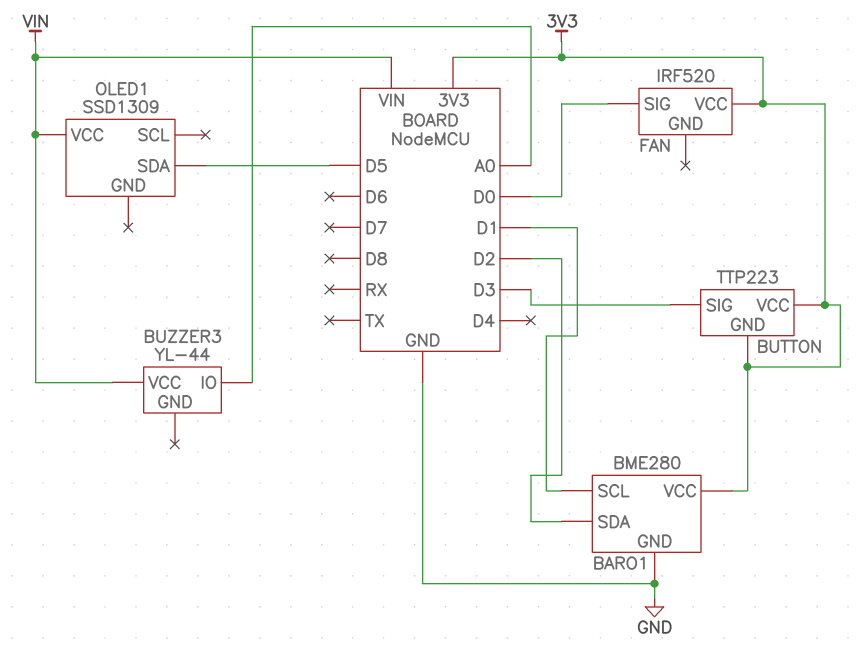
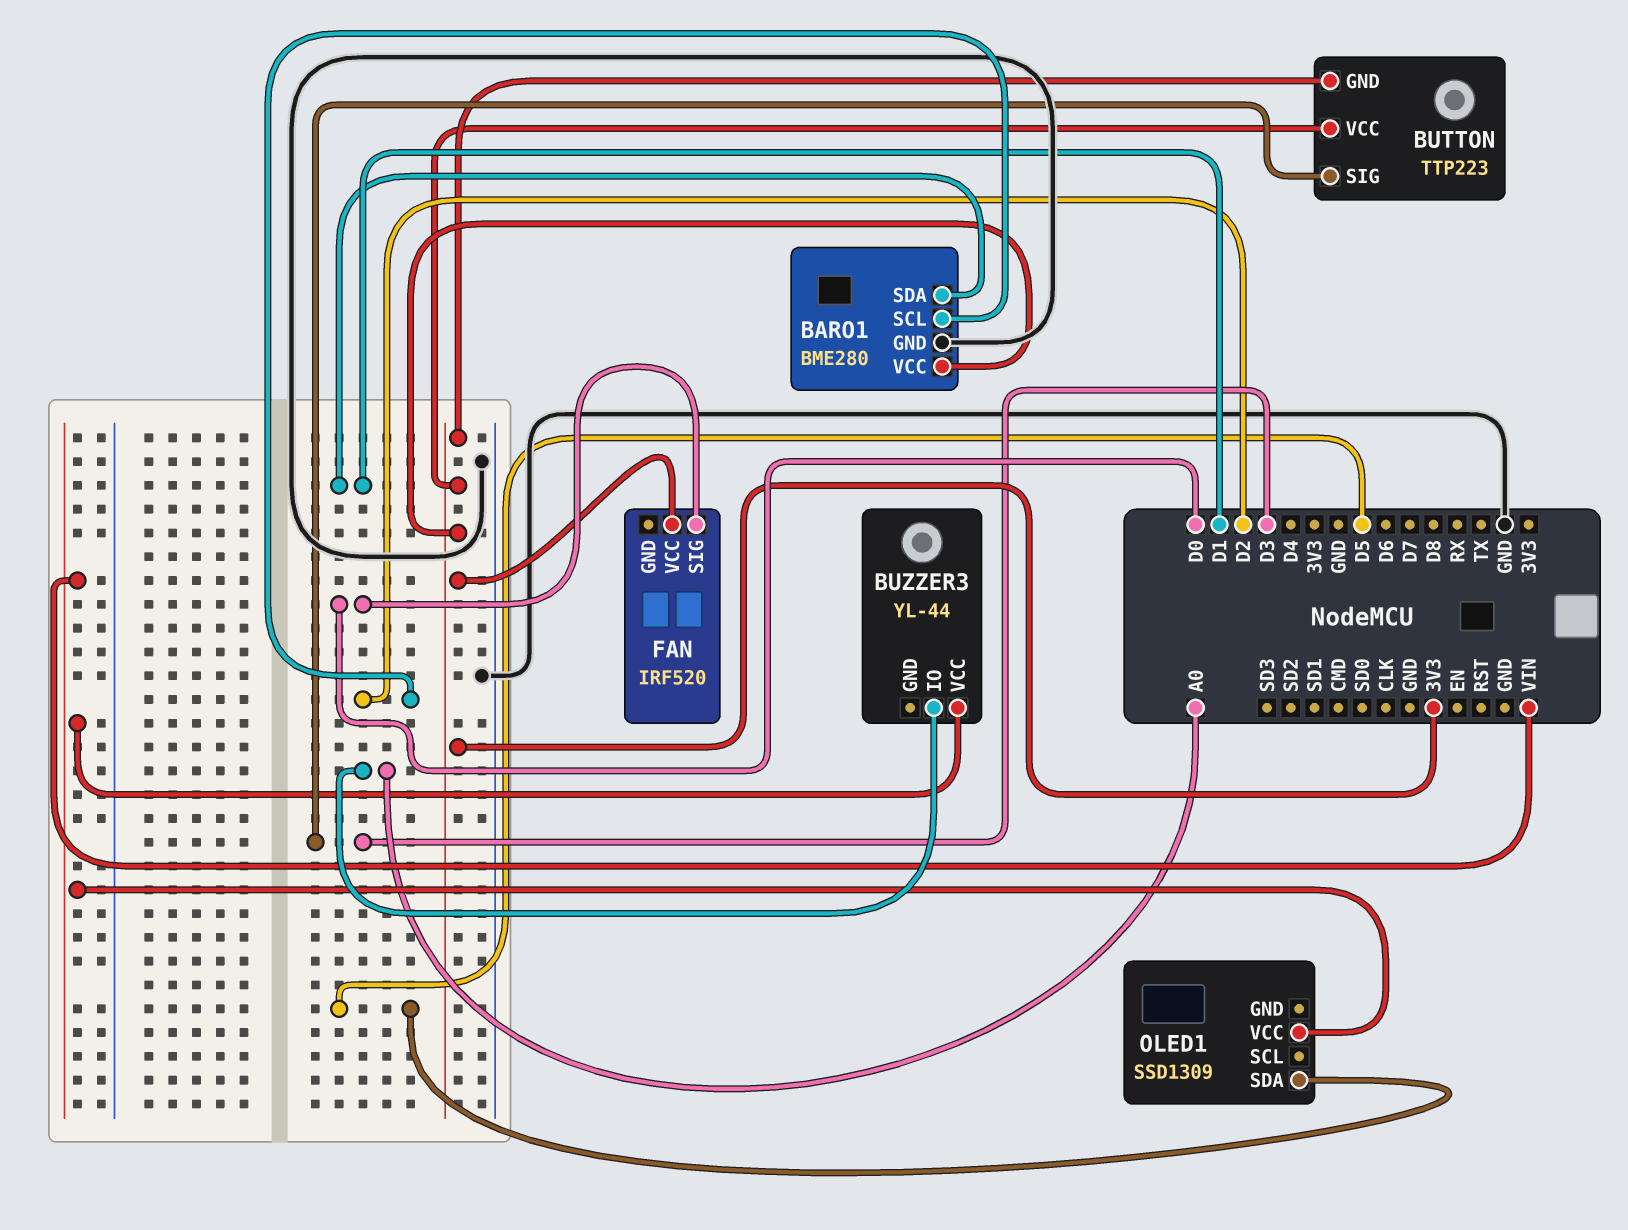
BARO1 pin SCL: D1 -> D2
BARO1 pin SDA: D2 -> D1

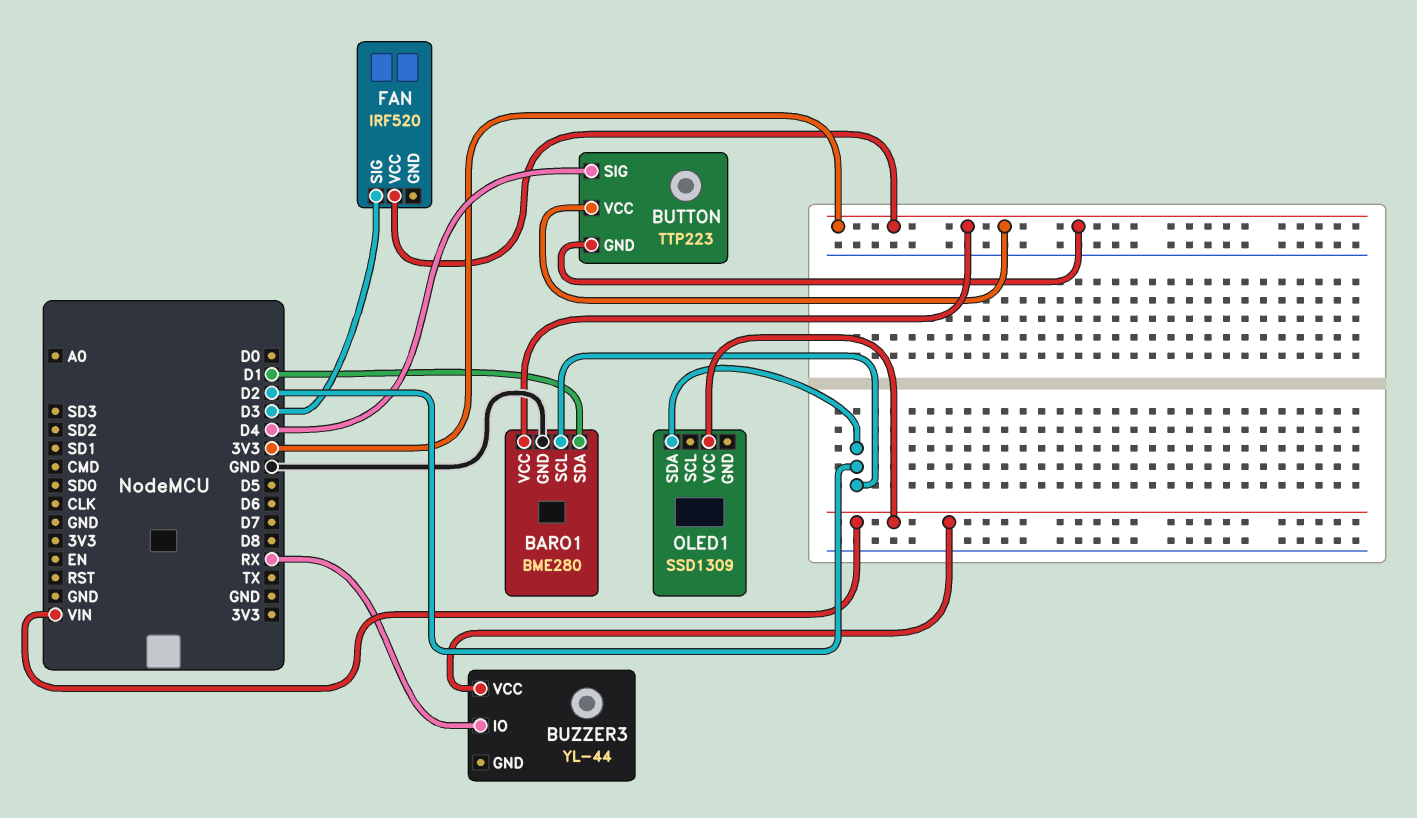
BUTTON pin SIG: D3 -> D4
BUZZER3 pin IO: A0 -> RX
FAN pin SIG: D0 -> D3
OLED1 pin SDA: D5 -> D2

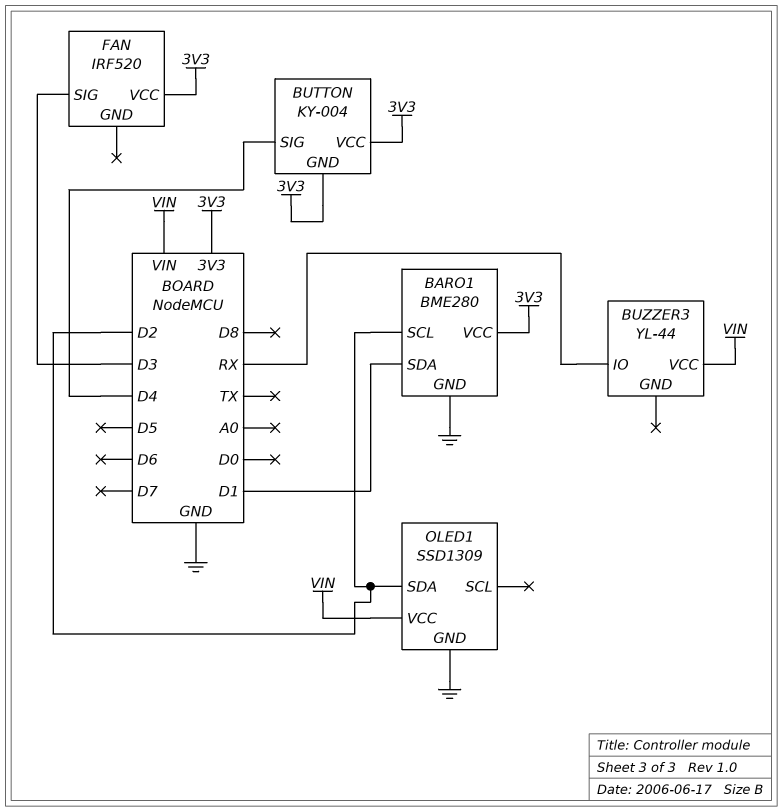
BUTTON: TTP223 -> KY-004
OLED1 pin GND: none -> GND

